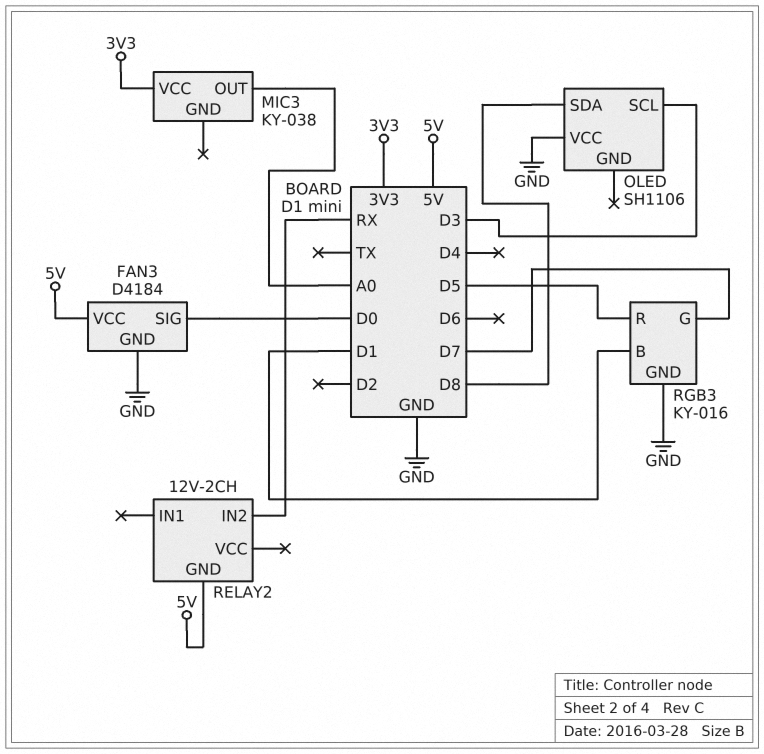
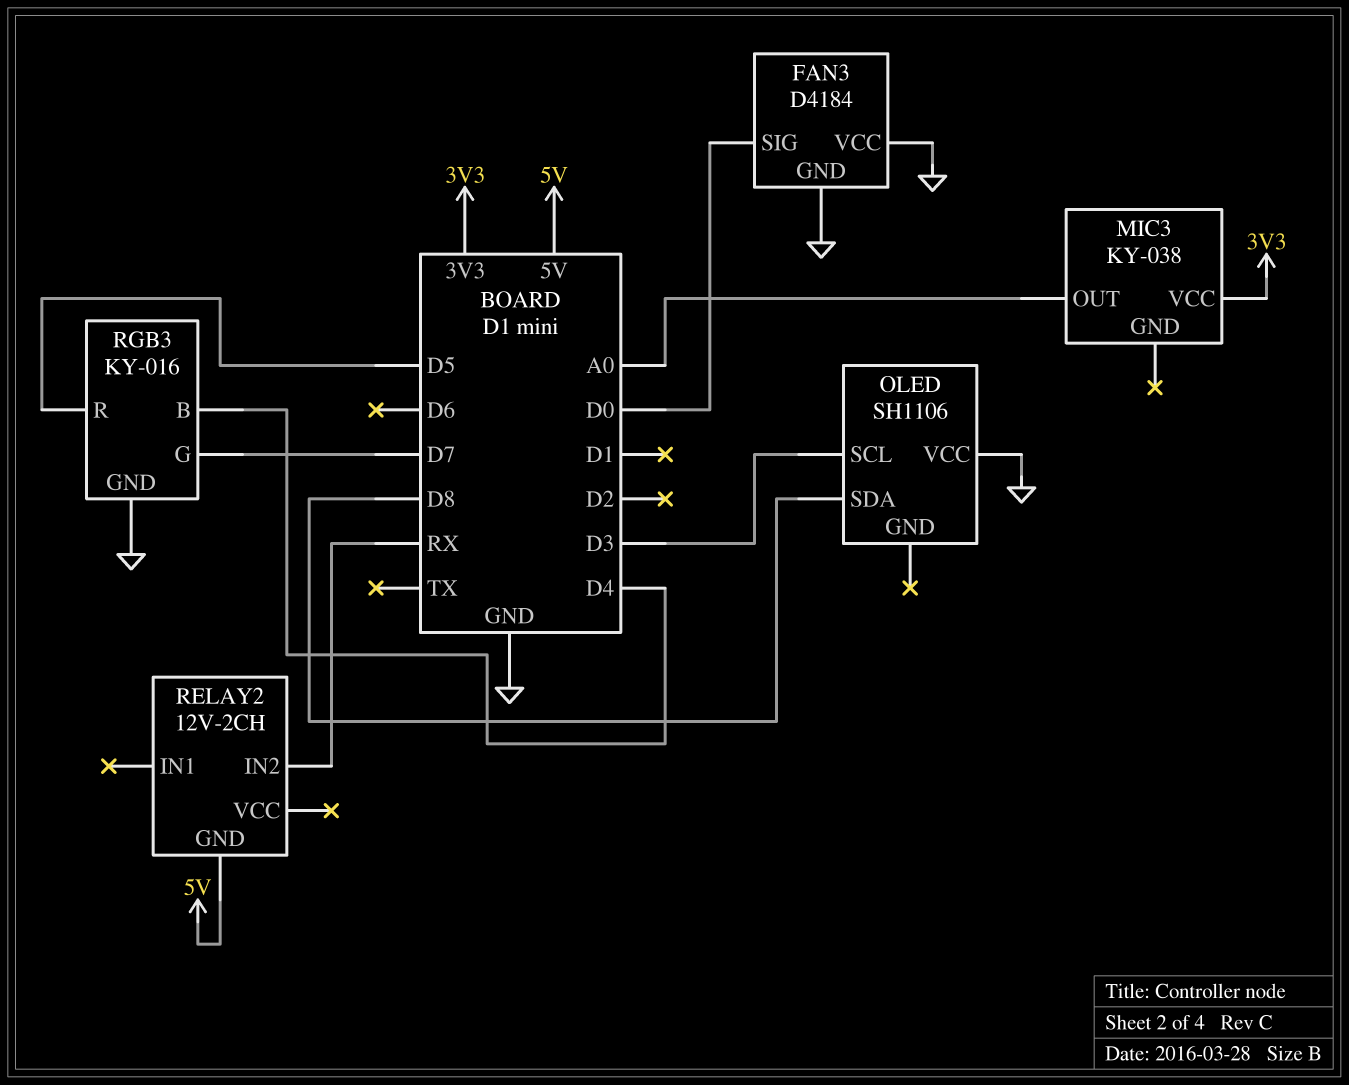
FAN3 pin VCC: 5V -> GND
RGB3 pin B: D1 -> D4

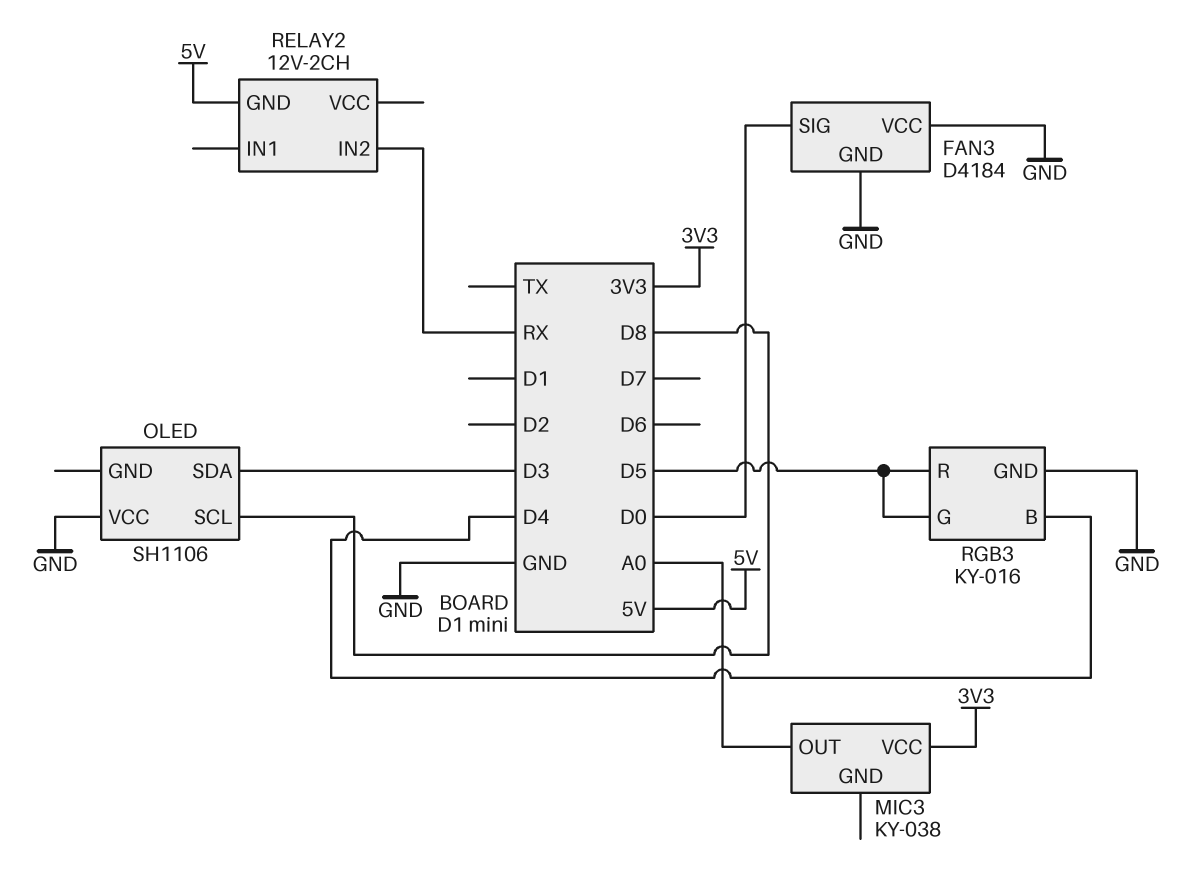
OLED pin SCL: D3 -> D8
OLED pin SDA: D8 -> D3
RGB3 pin G: D7 -> D5

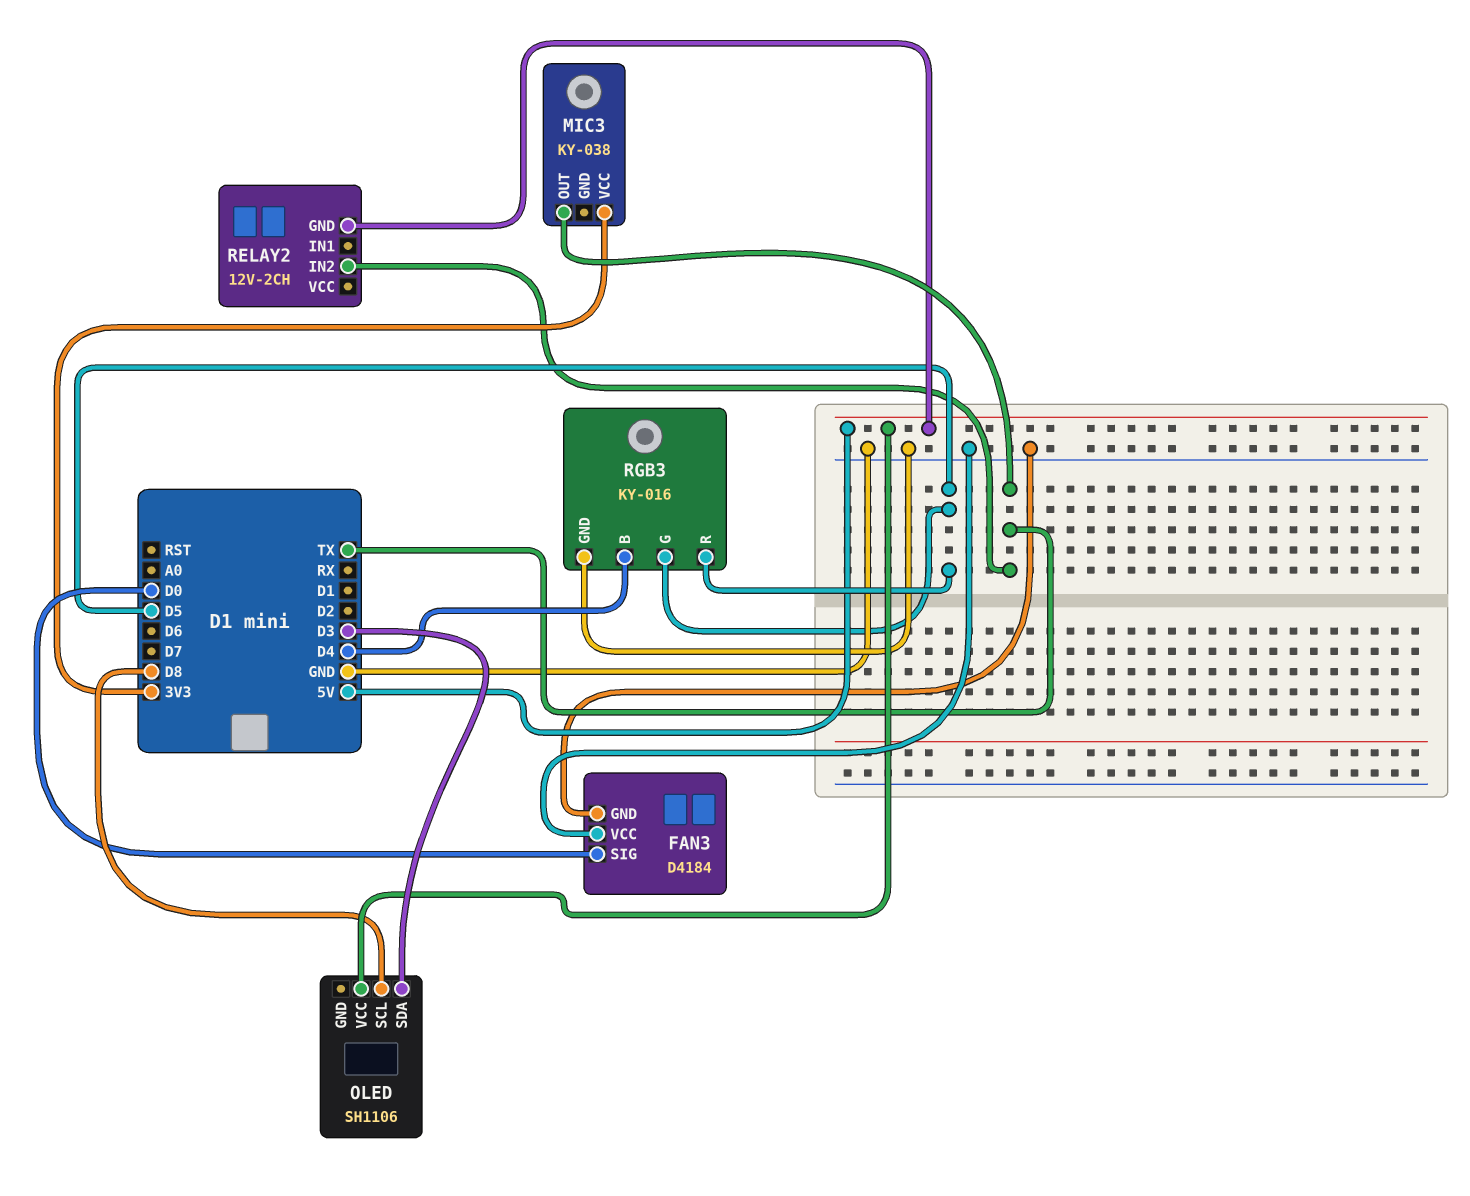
MIC3 pin OUT: A0 -> TX
OLED pin VCC: GND -> 5V
RELAY2 pin IN2: RX -> TX

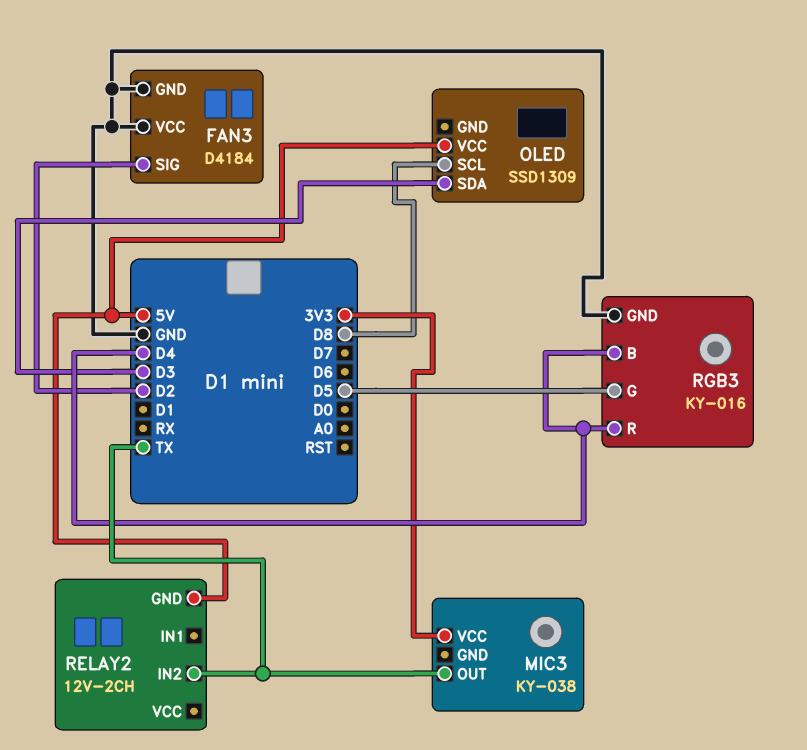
FAN3 pin SIG: D0 -> D2
OLED: SH1106 -> SSD1309
RGB3 pin R: D5 -> D4

